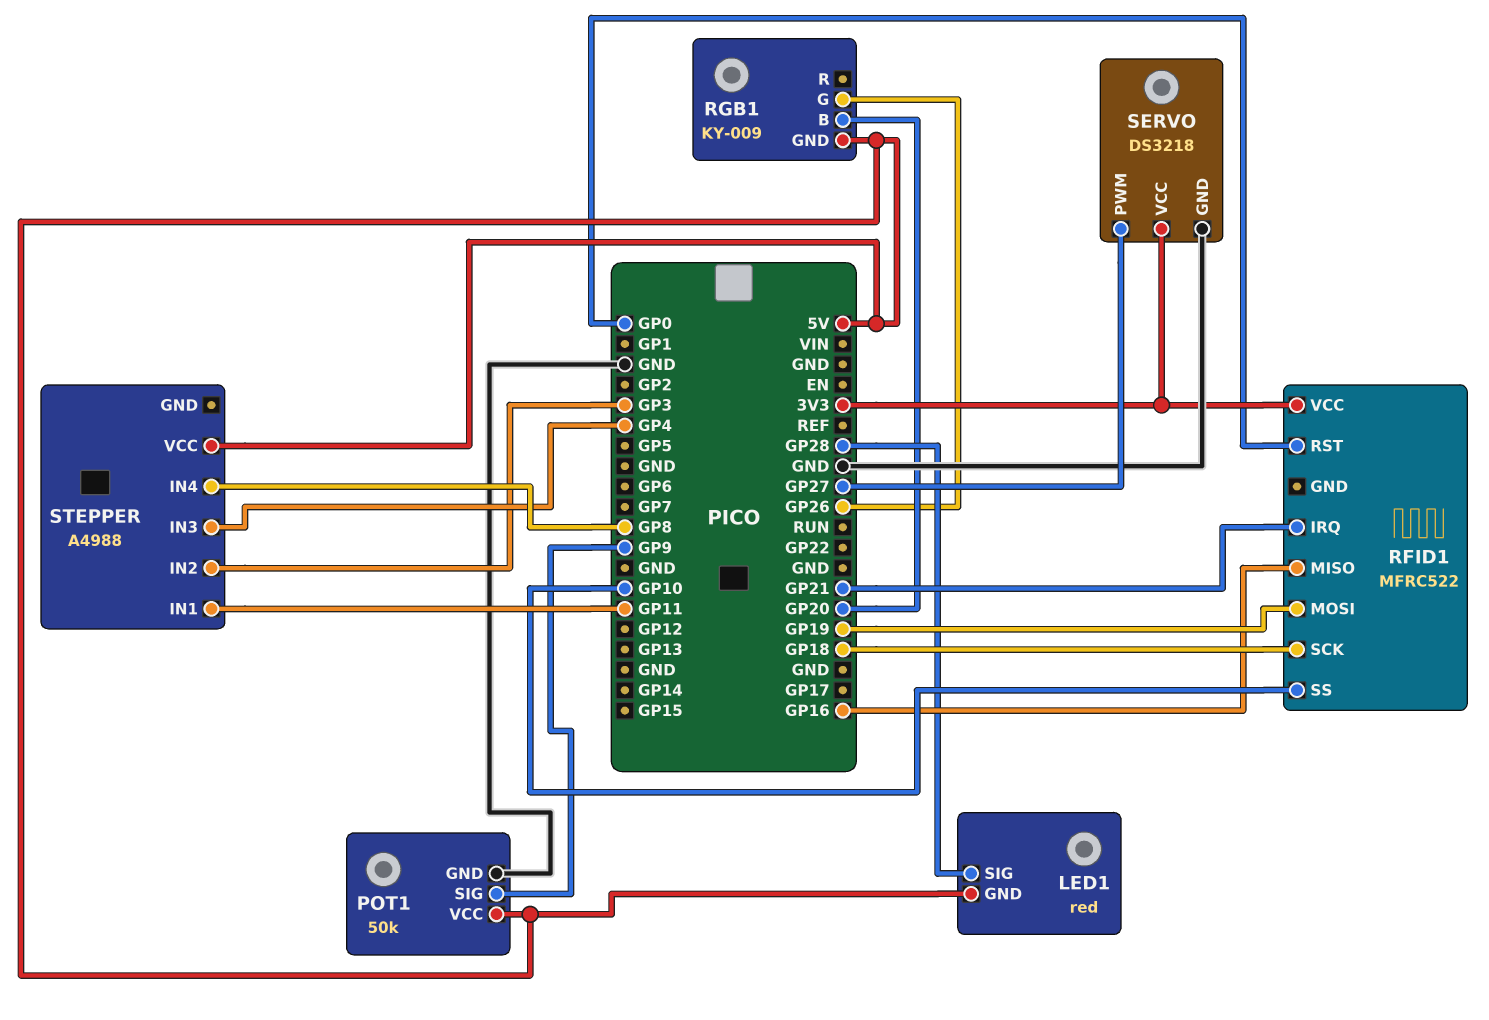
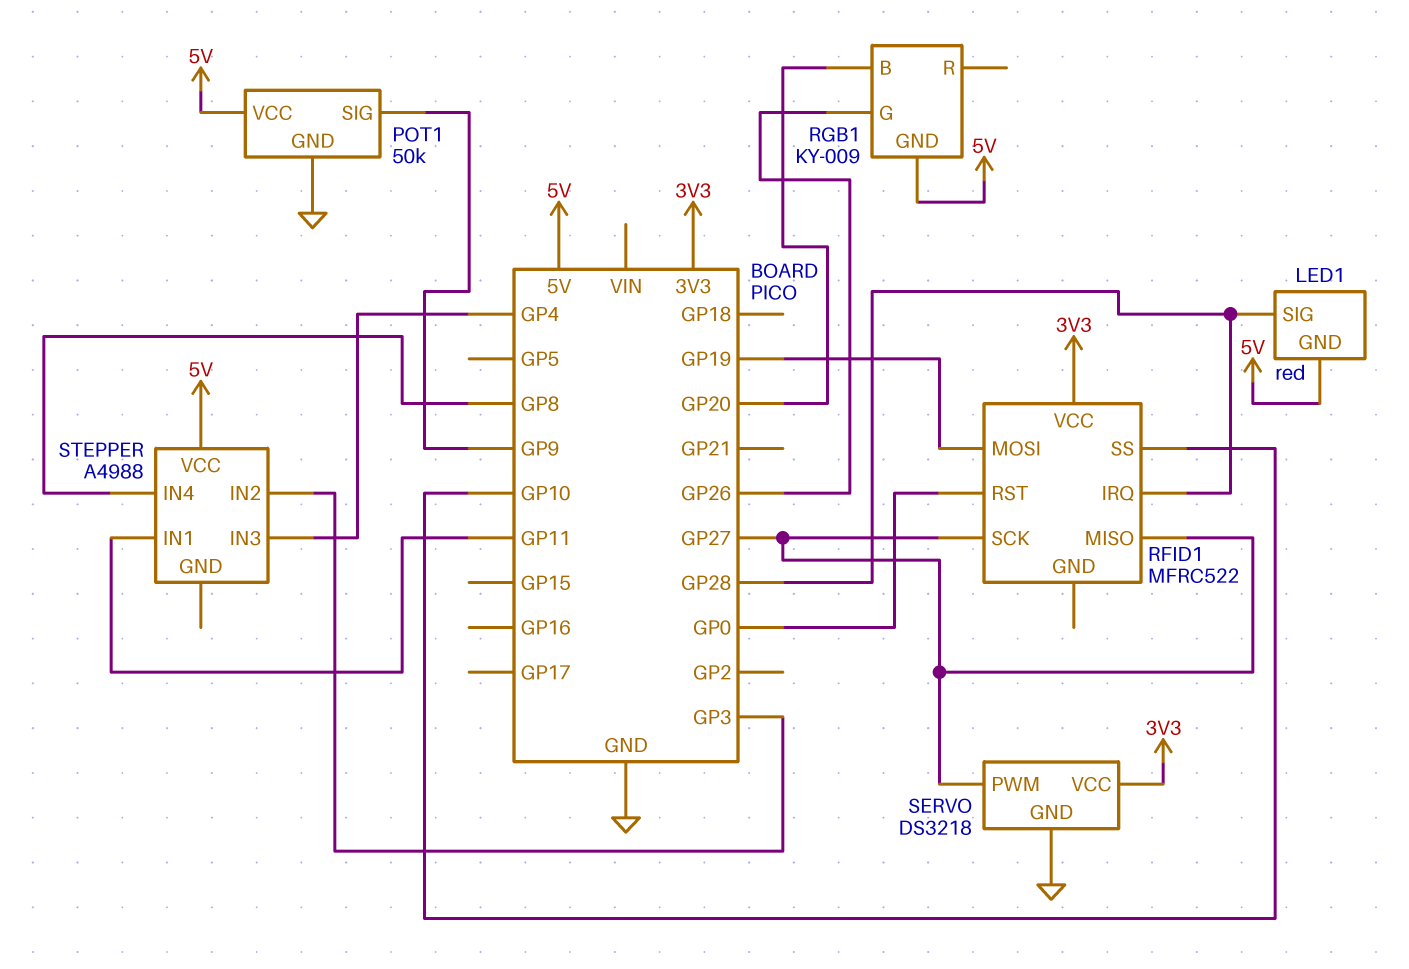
RFID1 pin IRQ: GP21 -> GP28
RFID1 pin MISO: GP16 -> GP27
RFID1 pin SCK: GP18 -> GP27

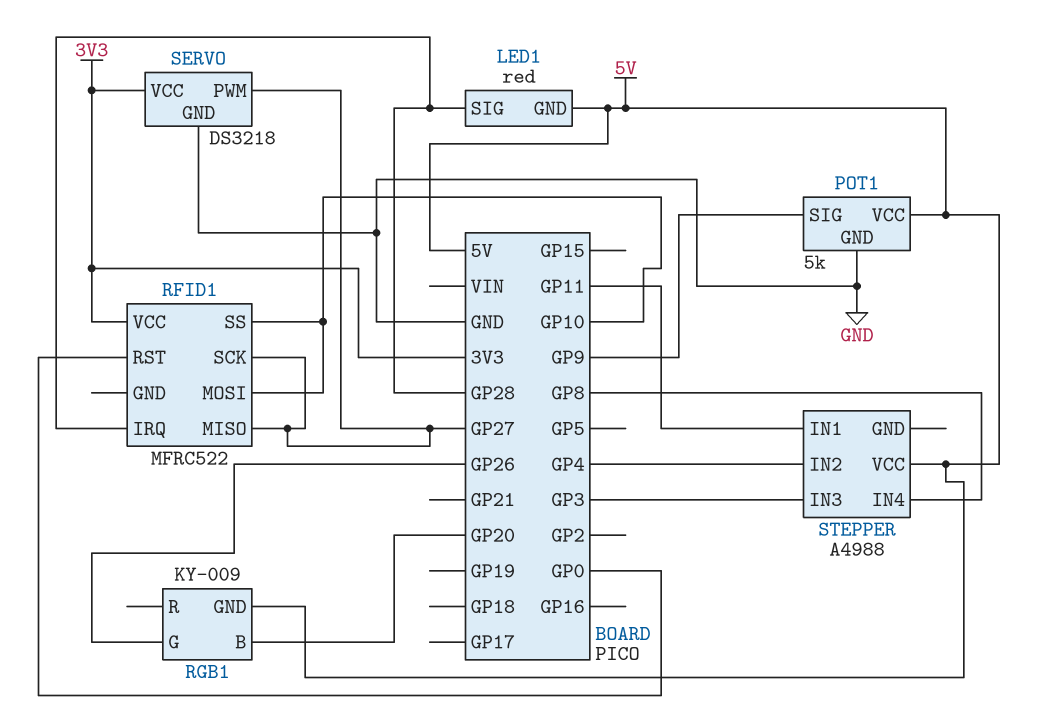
POT1: 50k -> 5k
RFID1 pin MOSI: GP19 -> GP10
STEPPER pin IN2: GP3 -> GP4
STEPPER pin IN3: GP4 -> GP3

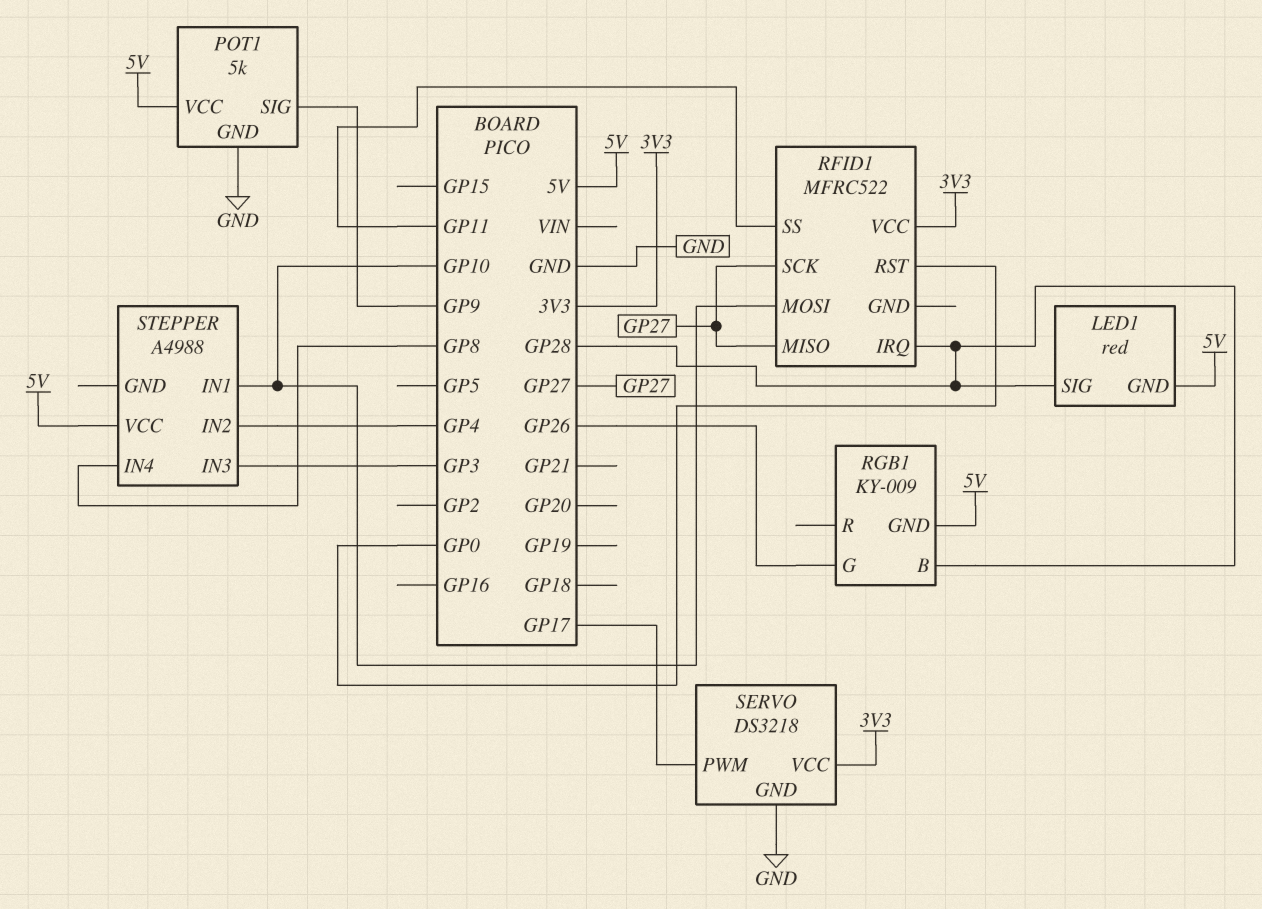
RFID1 pin SS: GP10 -> GP11
RGB1 pin B: GP20 -> GP28
SERVO pin PWM: GP27 -> GP17
STEPPER pin IN1: GP11 -> GP10

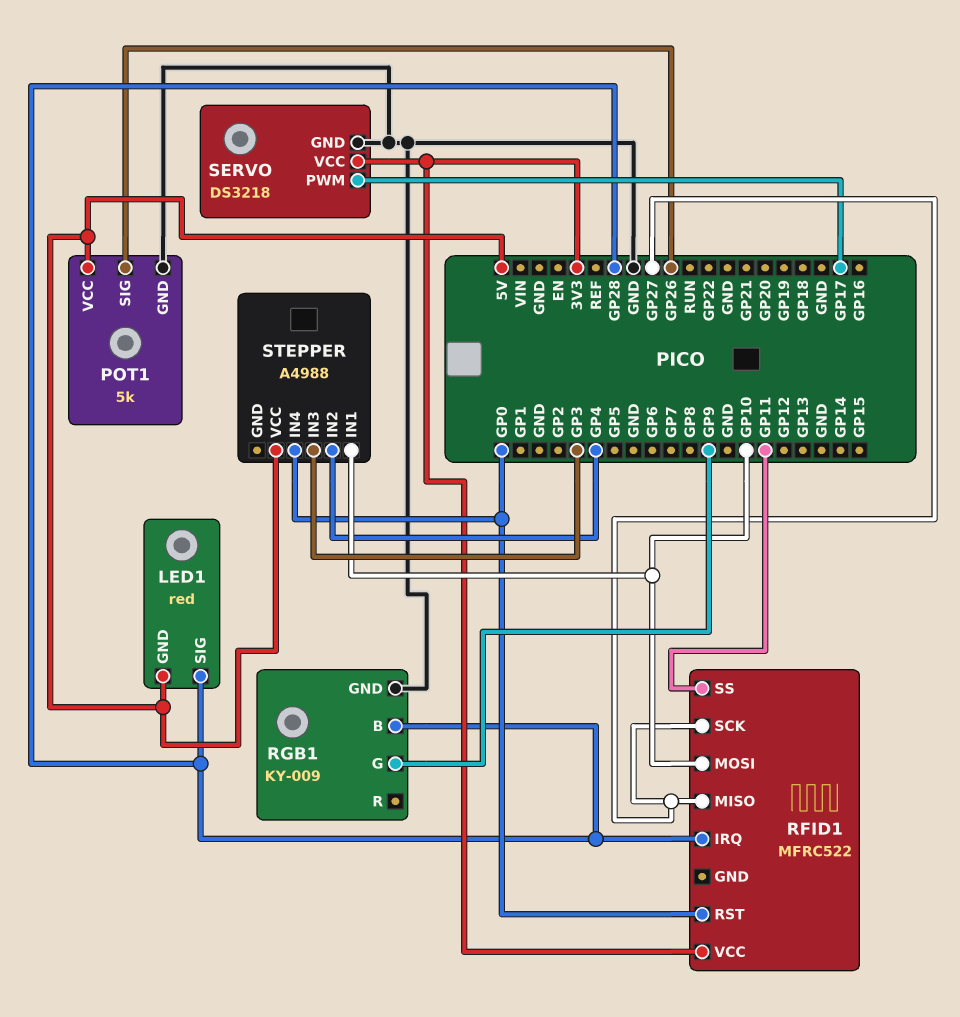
POT1 pin SIG: GP9 -> GP26
RGB1 pin G: GP26 -> GP9
RGB1 pin GND: 5V -> GND
STEPPER pin IN4: GP8 -> GP0

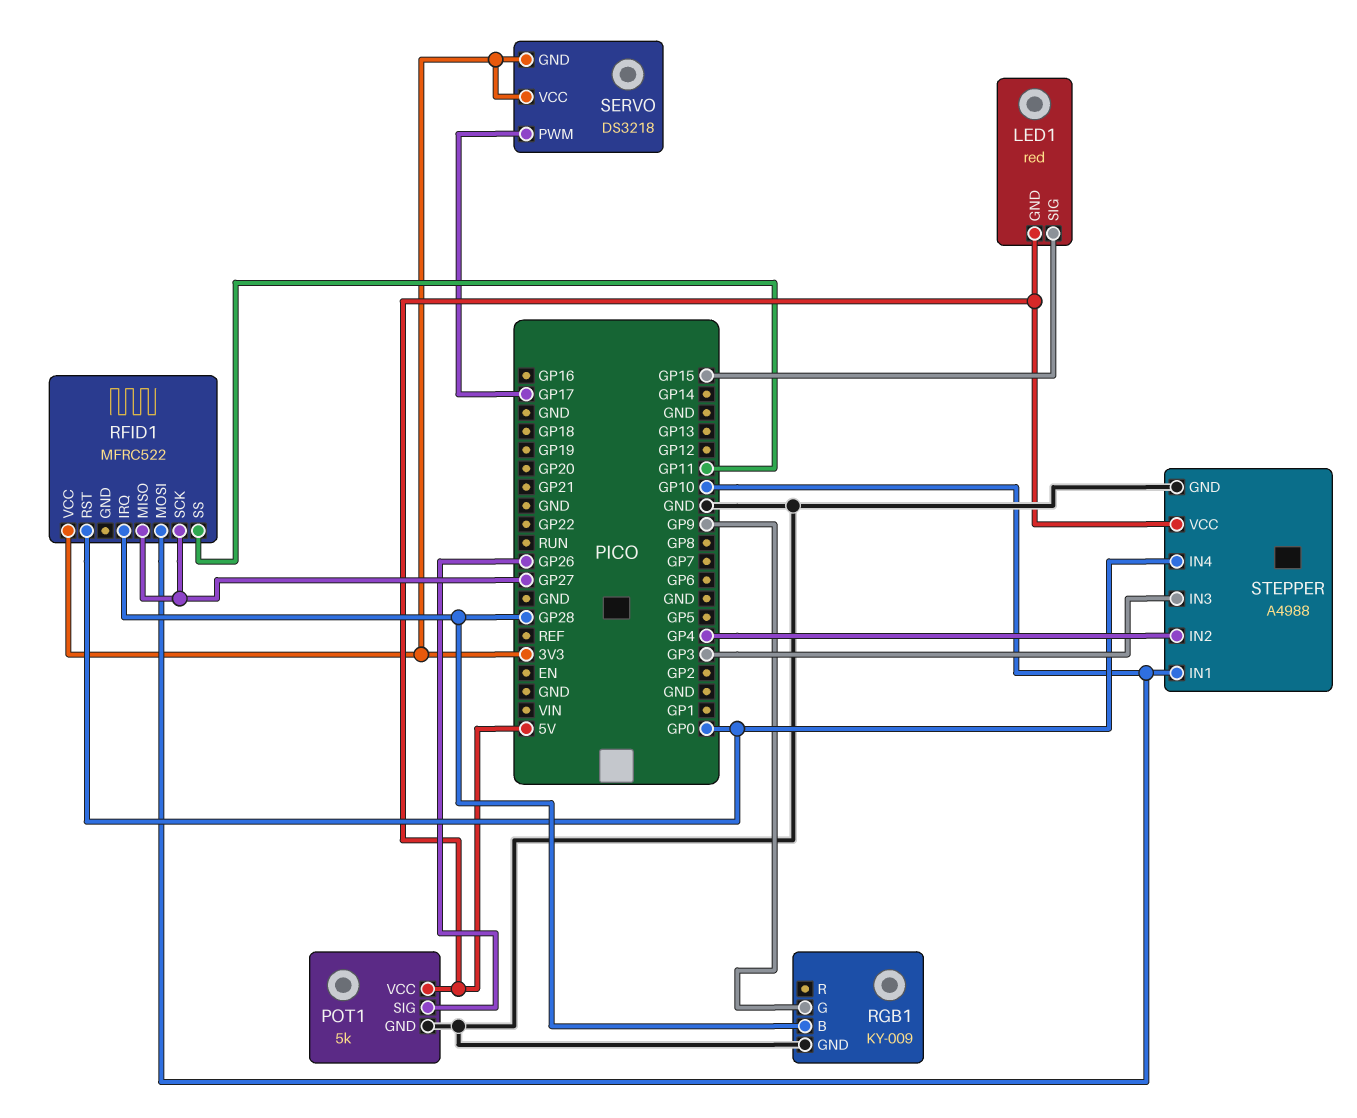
LED1 pin SIG: GP28 -> GP15
SERVO pin GND: GND -> 3V3
STEPPER pin GND: none -> GND

